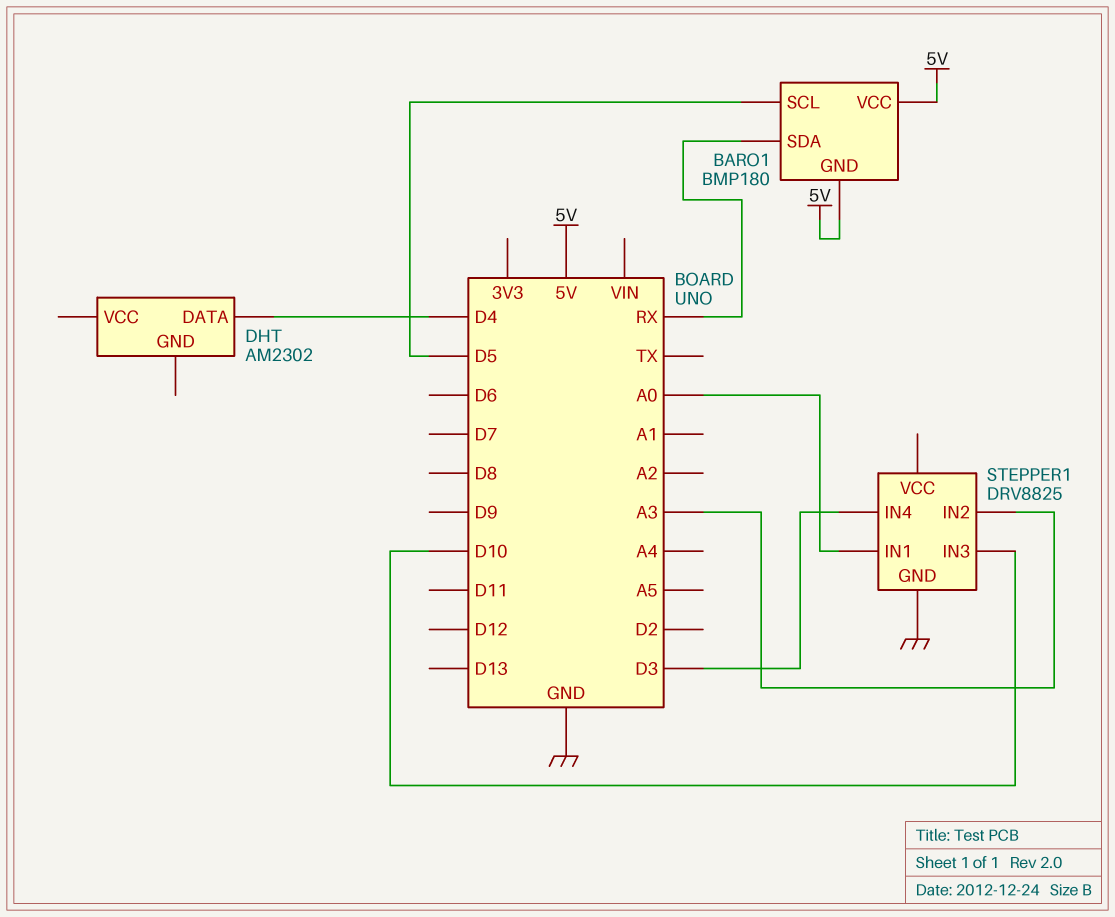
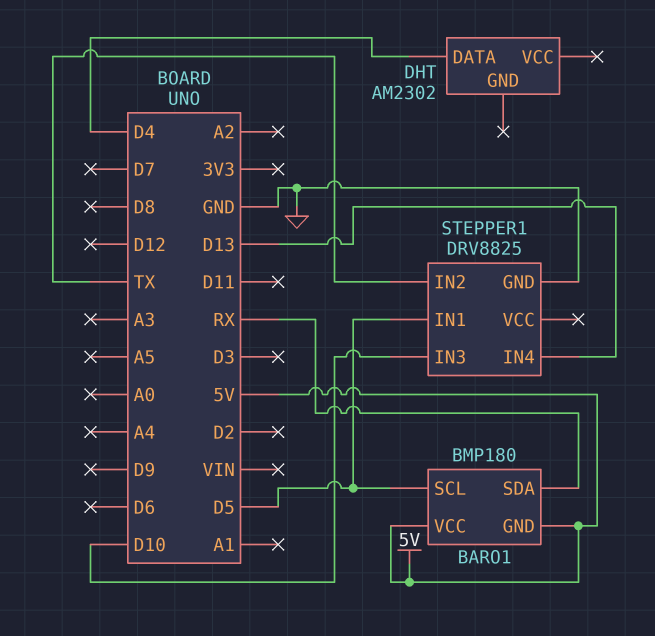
STEPPER1 pin IN1: A0 -> D5
STEPPER1 pin IN2: A3 -> TX
STEPPER1 pin IN4: D3 -> D13

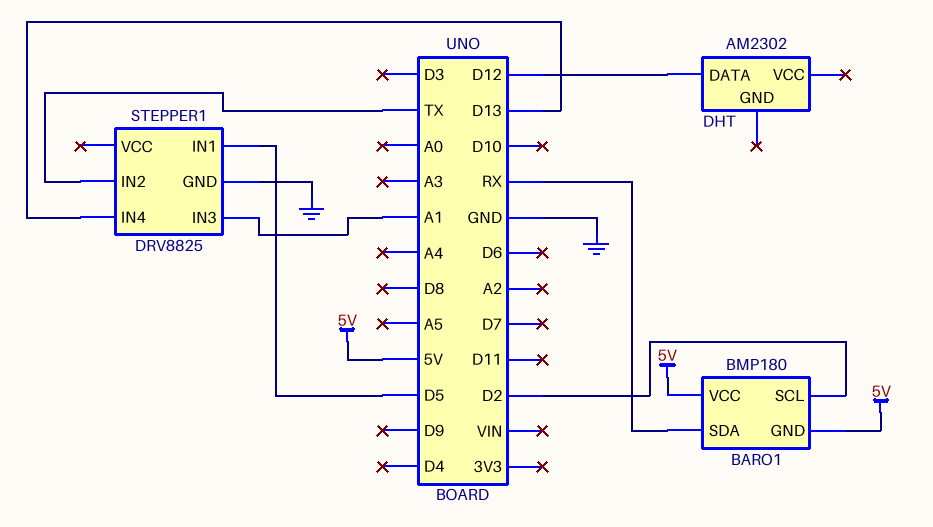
BARO1 pin SCL: D5 -> D2
DHT pin DATA: D4 -> D12
STEPPER1 pin IN3: D10 -> A1

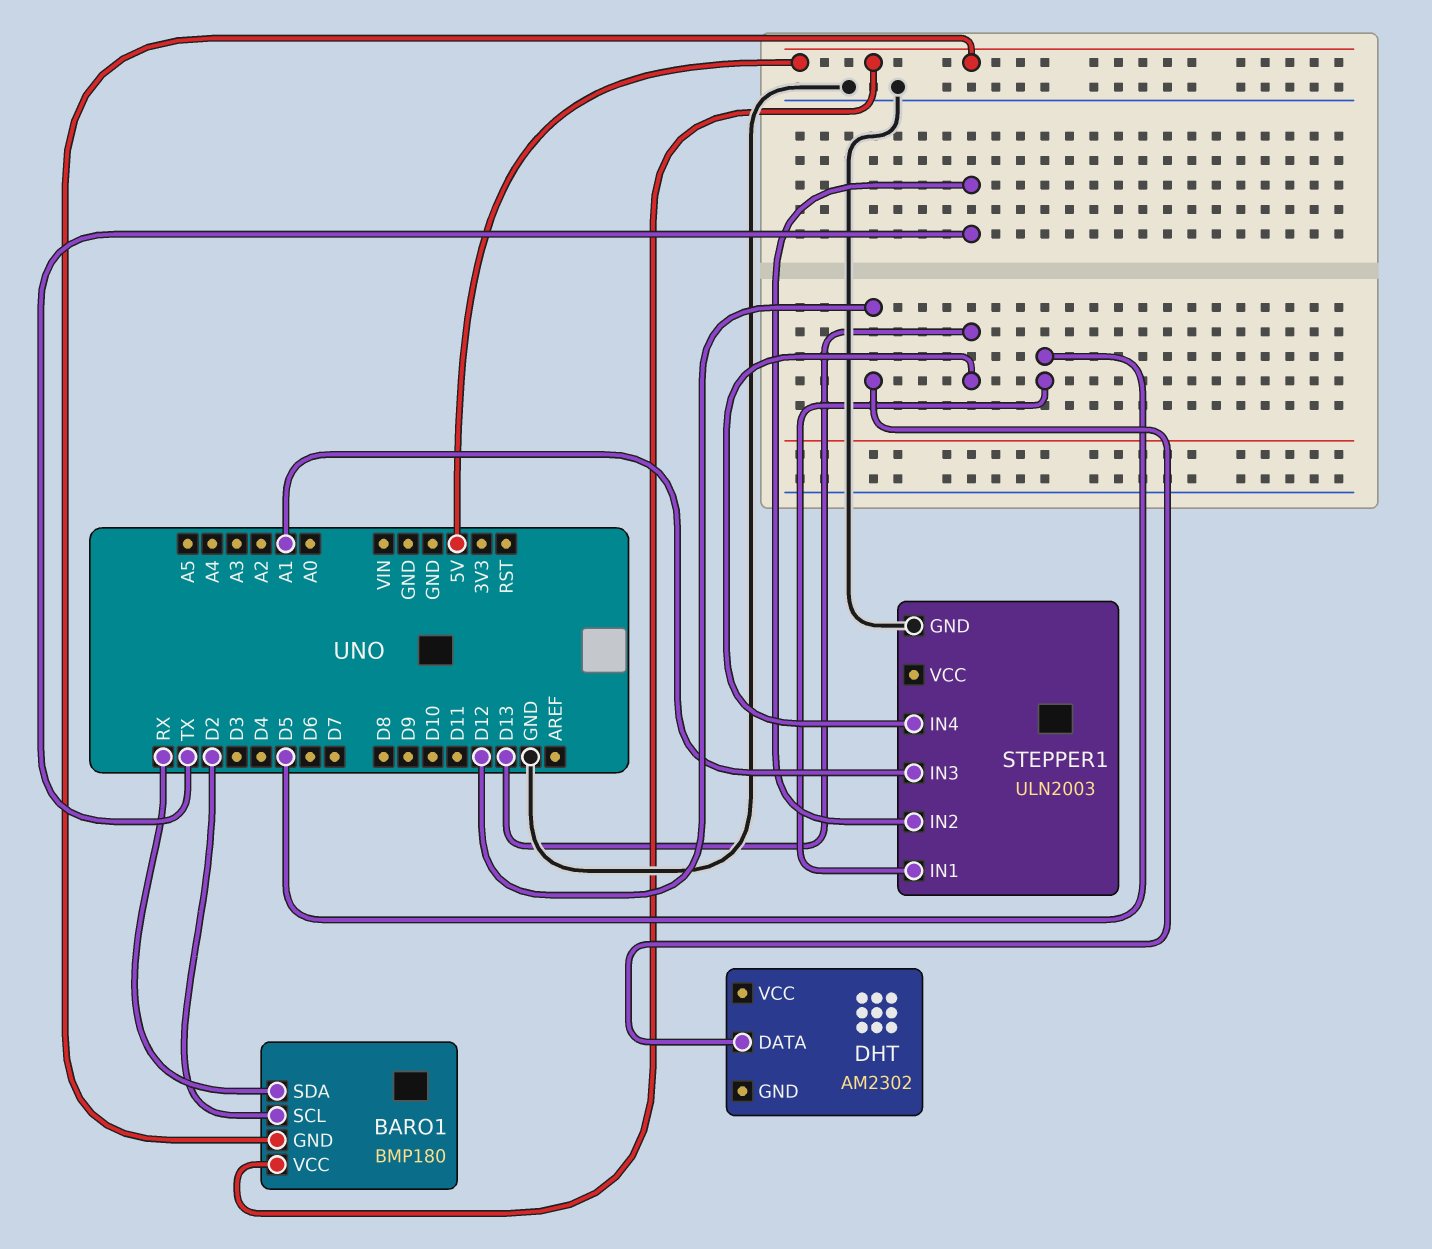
STEPPER1: DRV8825 -> ULN2003

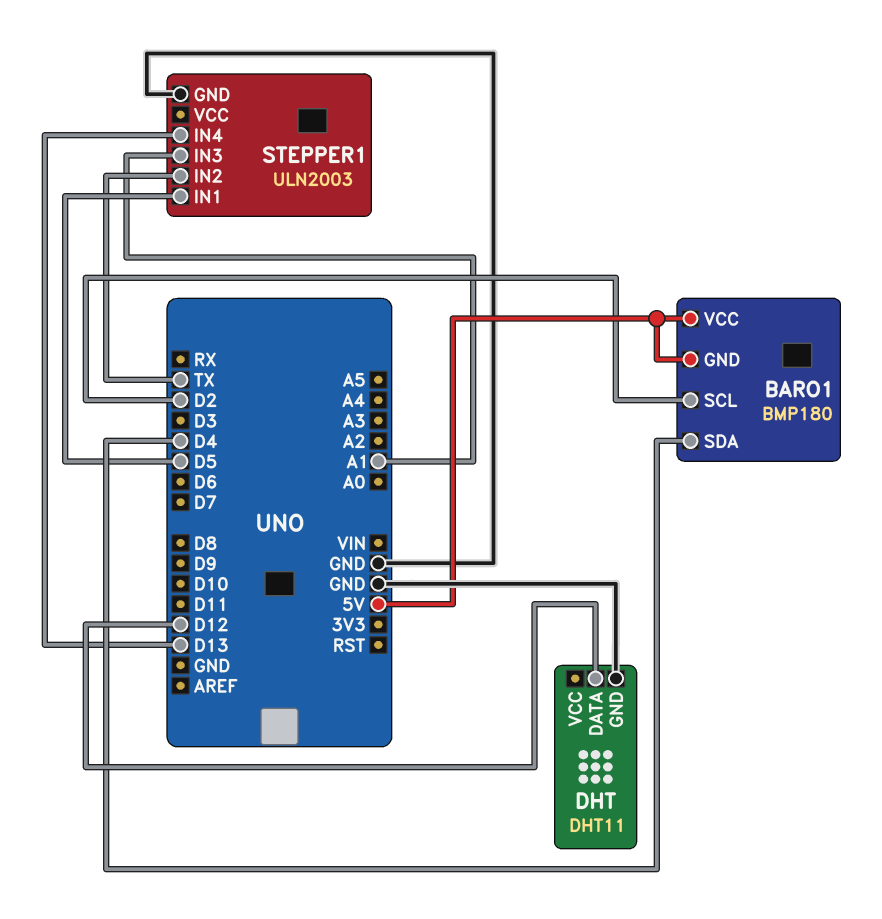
BARO1 pin SDA: RX -> D4
DHT: AM2302 -> DHT11
DHT pin GND: none -> GND

